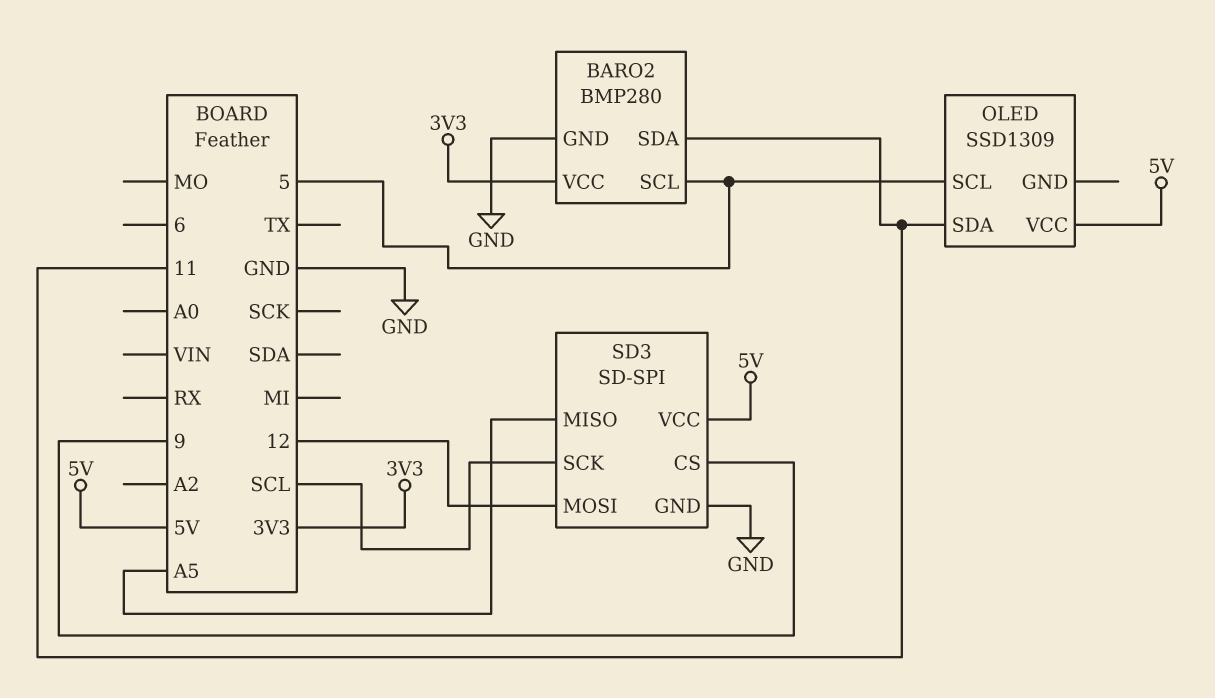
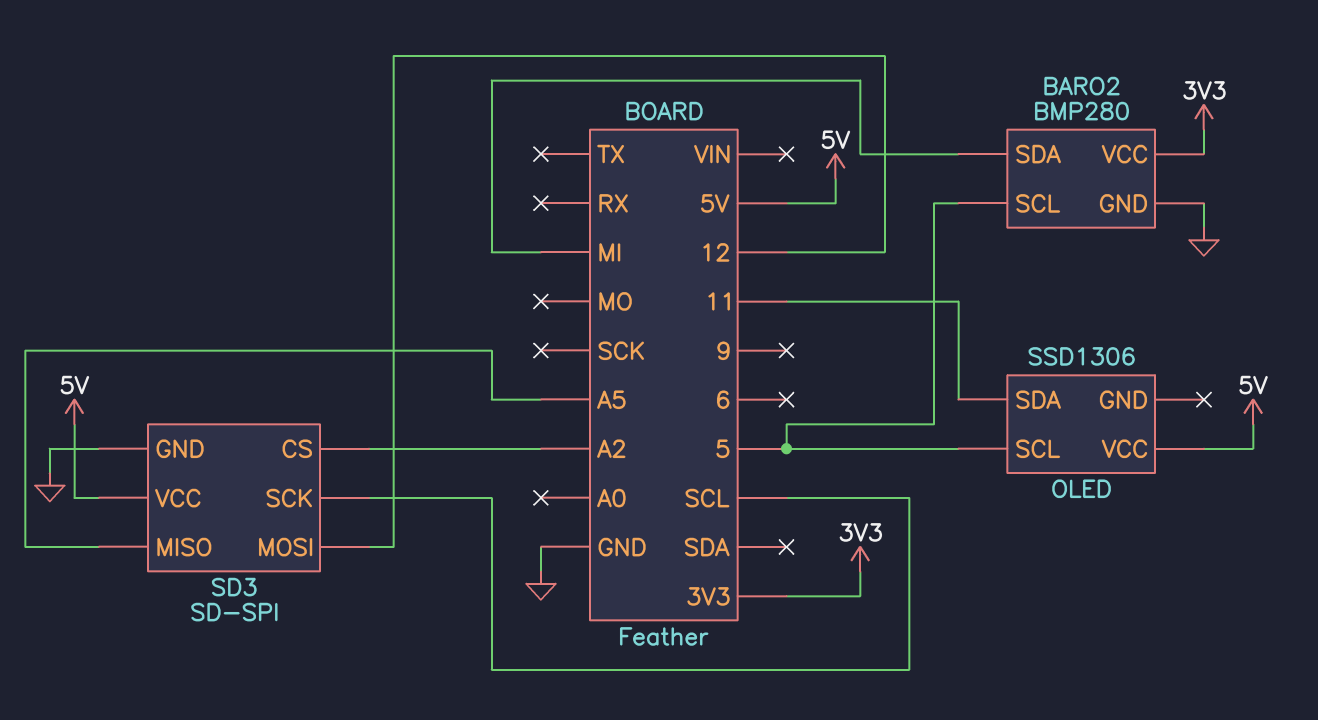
BARO2 pin SDA: 11 -> MI
OLED: SSD1309 -> SSD1306
SD3 pin CS: 9 -> A2

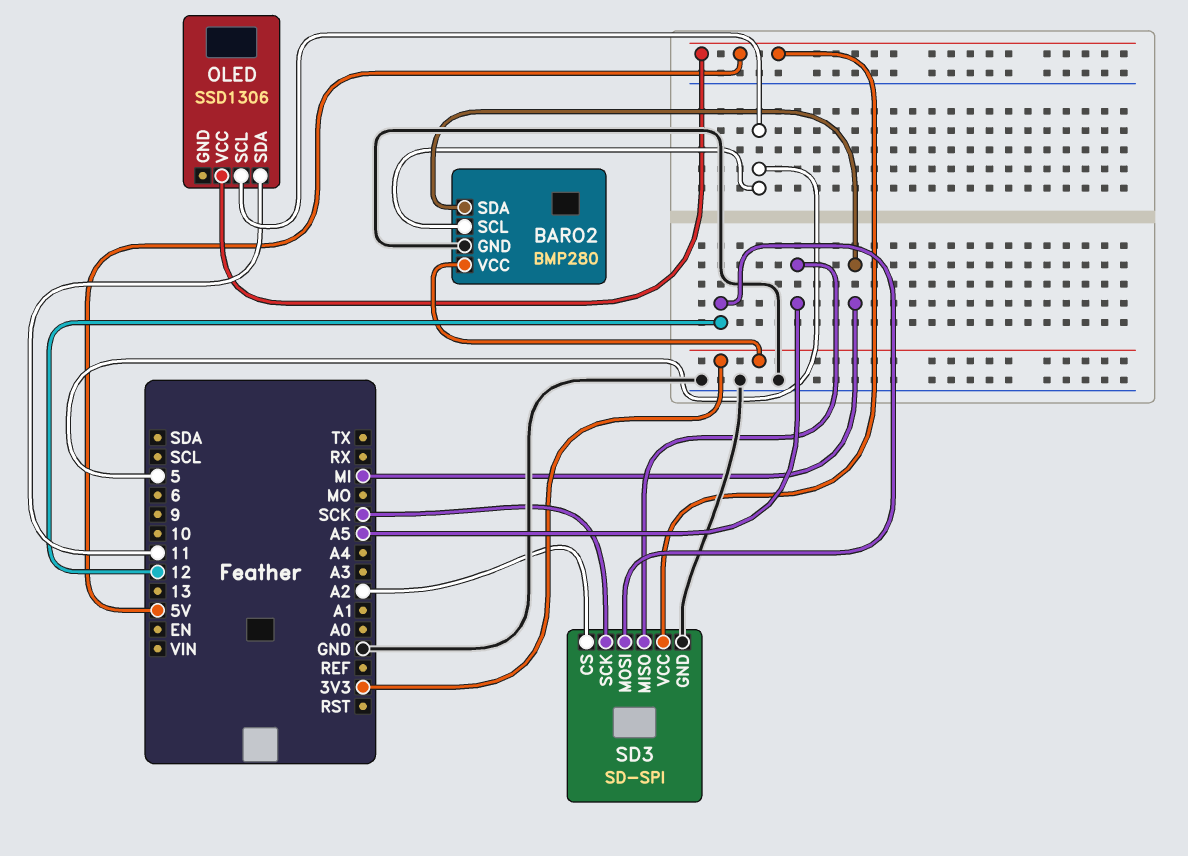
SD3 pin SCK: SCL -> SCK

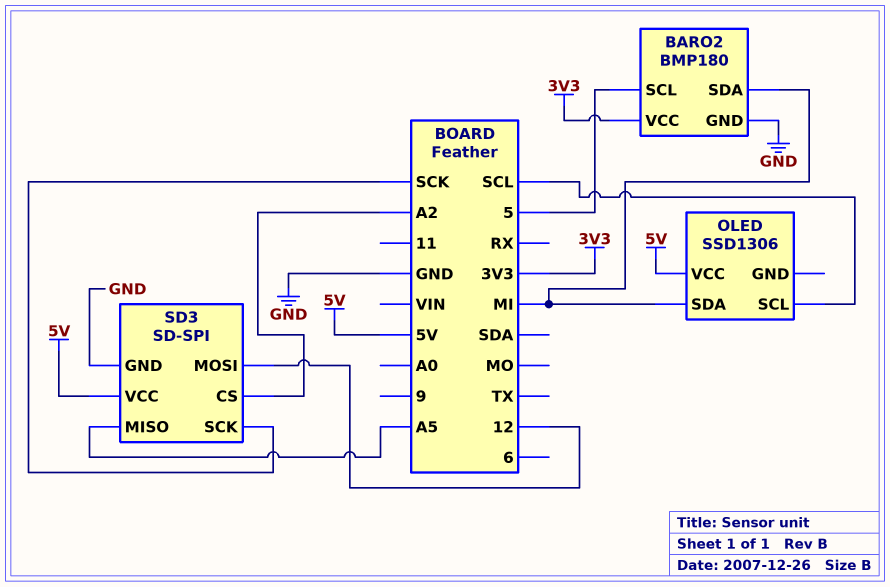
BARO2: BMP280 -> BMP180
OLED pin SCL: 5 -> SCL
OLED pin SDA: 11 -> MI

